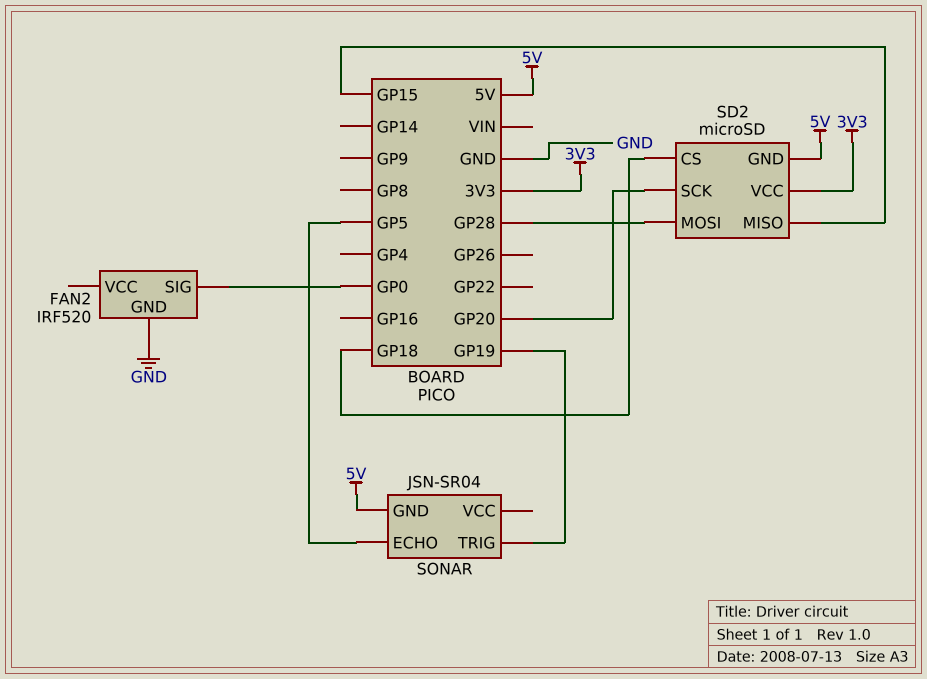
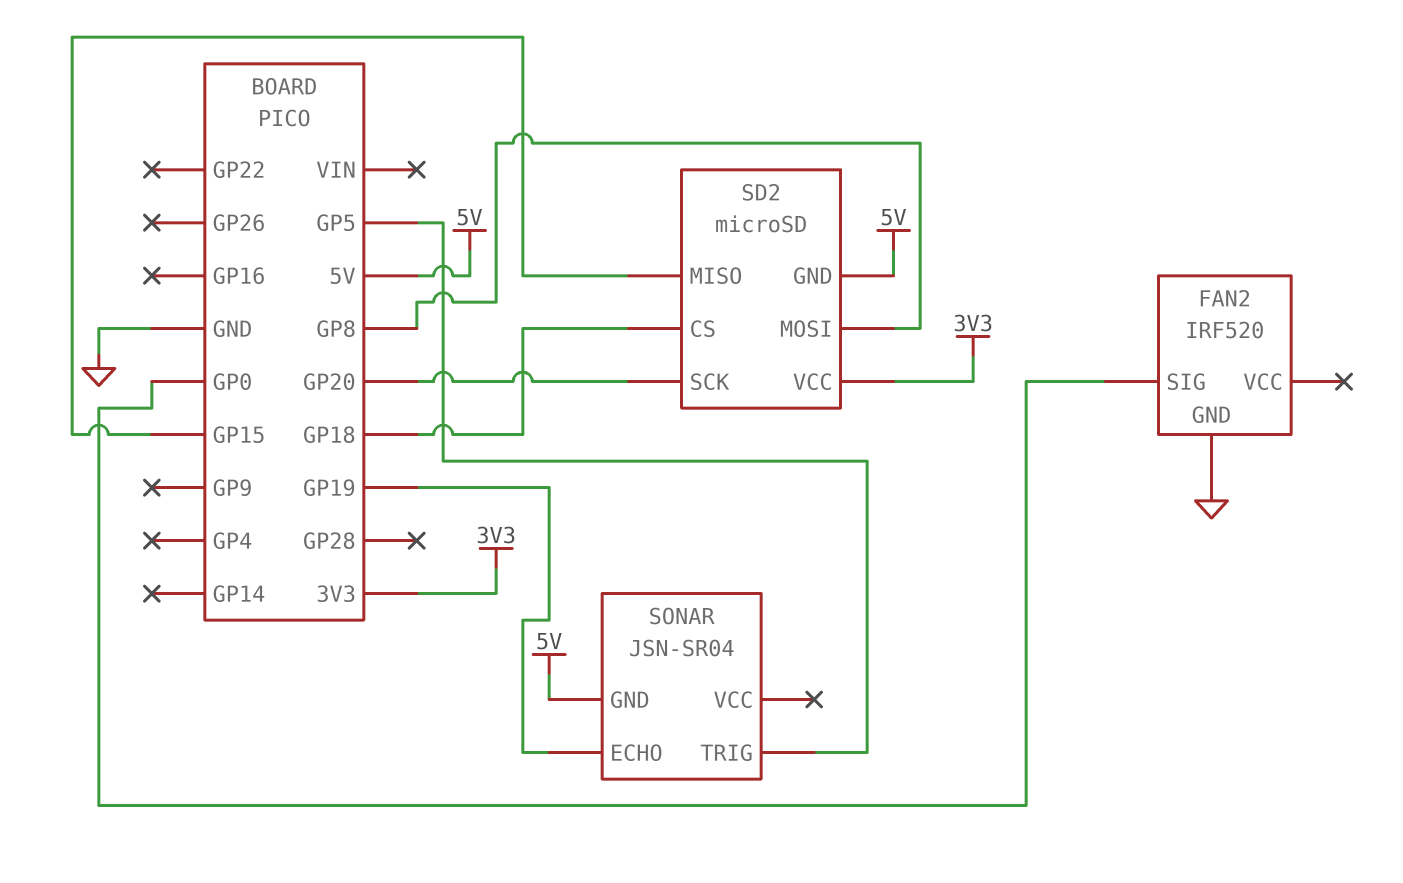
SD2 pin MOSI: GP28 -> GP8
SONAR pin ECHO: GP5 -> GP19
SONAR pin TRIG: GP19 -> GP5

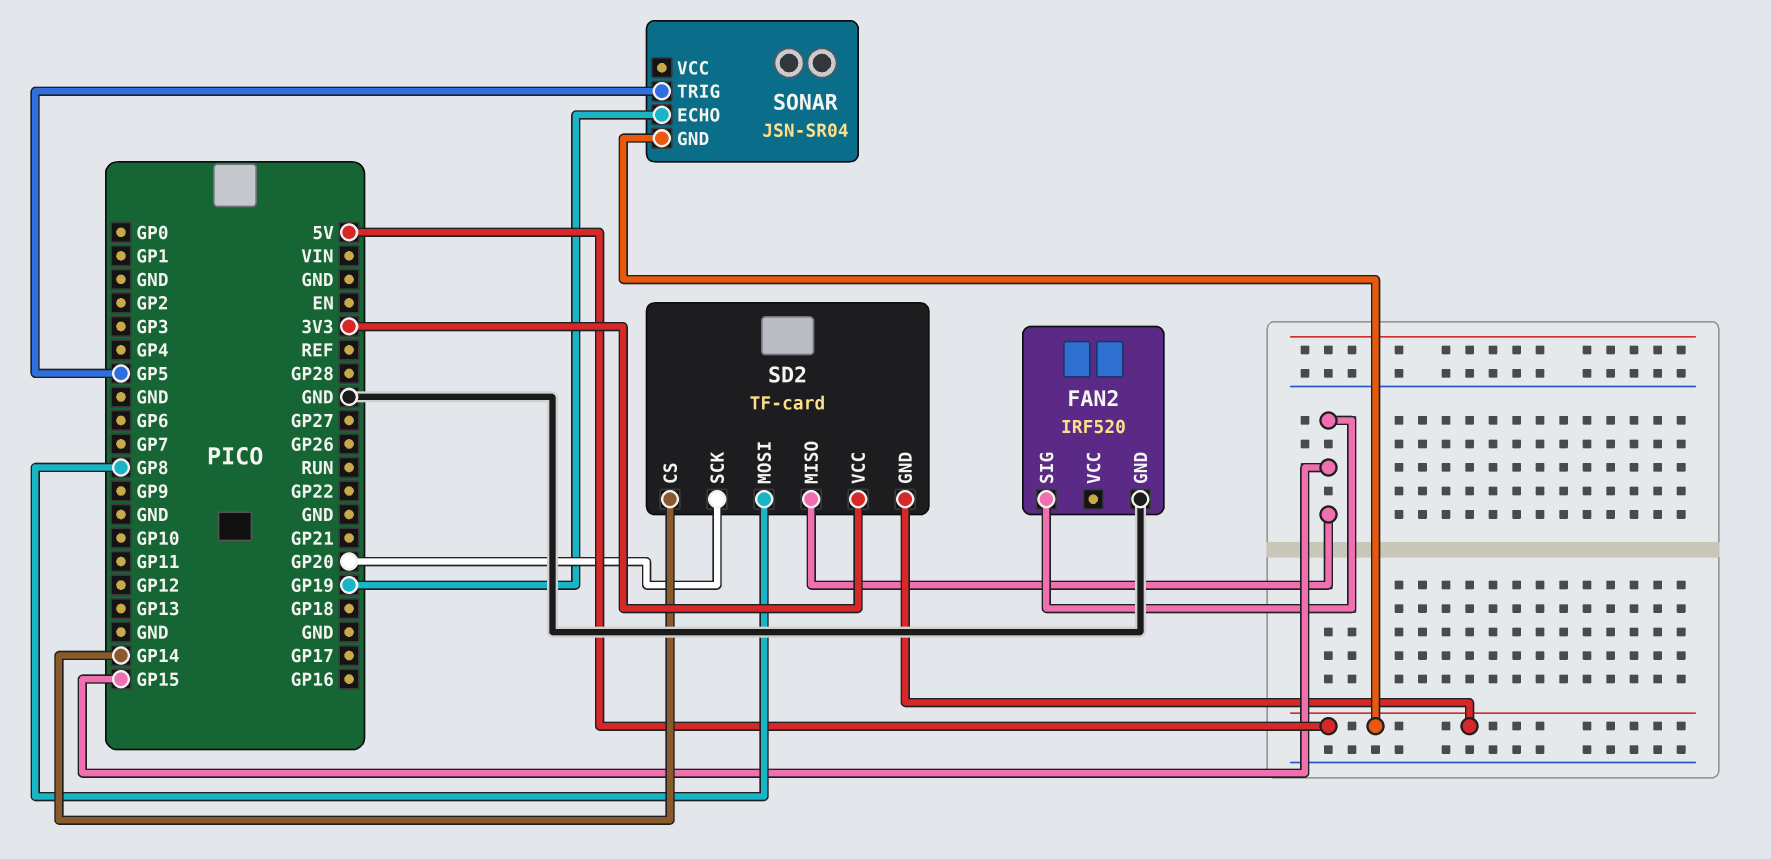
FAN2 pin SIG: GP0 -> GP15
SD2: microSD -> TF-card
SD2 pin CS: GP18 -> GP14

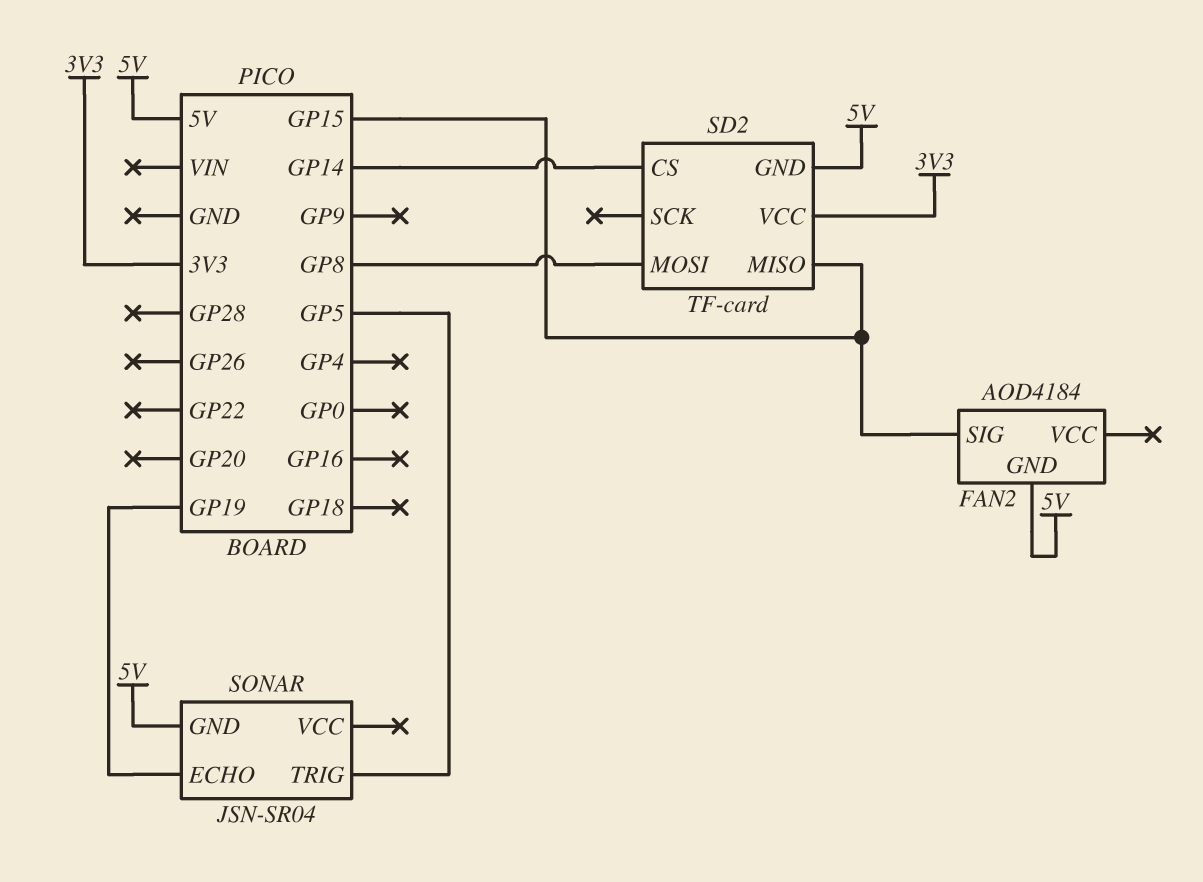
FAN2: IRF520 -> AOD4184
FAN2 pin GND: GND -> 5V
SD2 pin SCK: GP20 -> none

